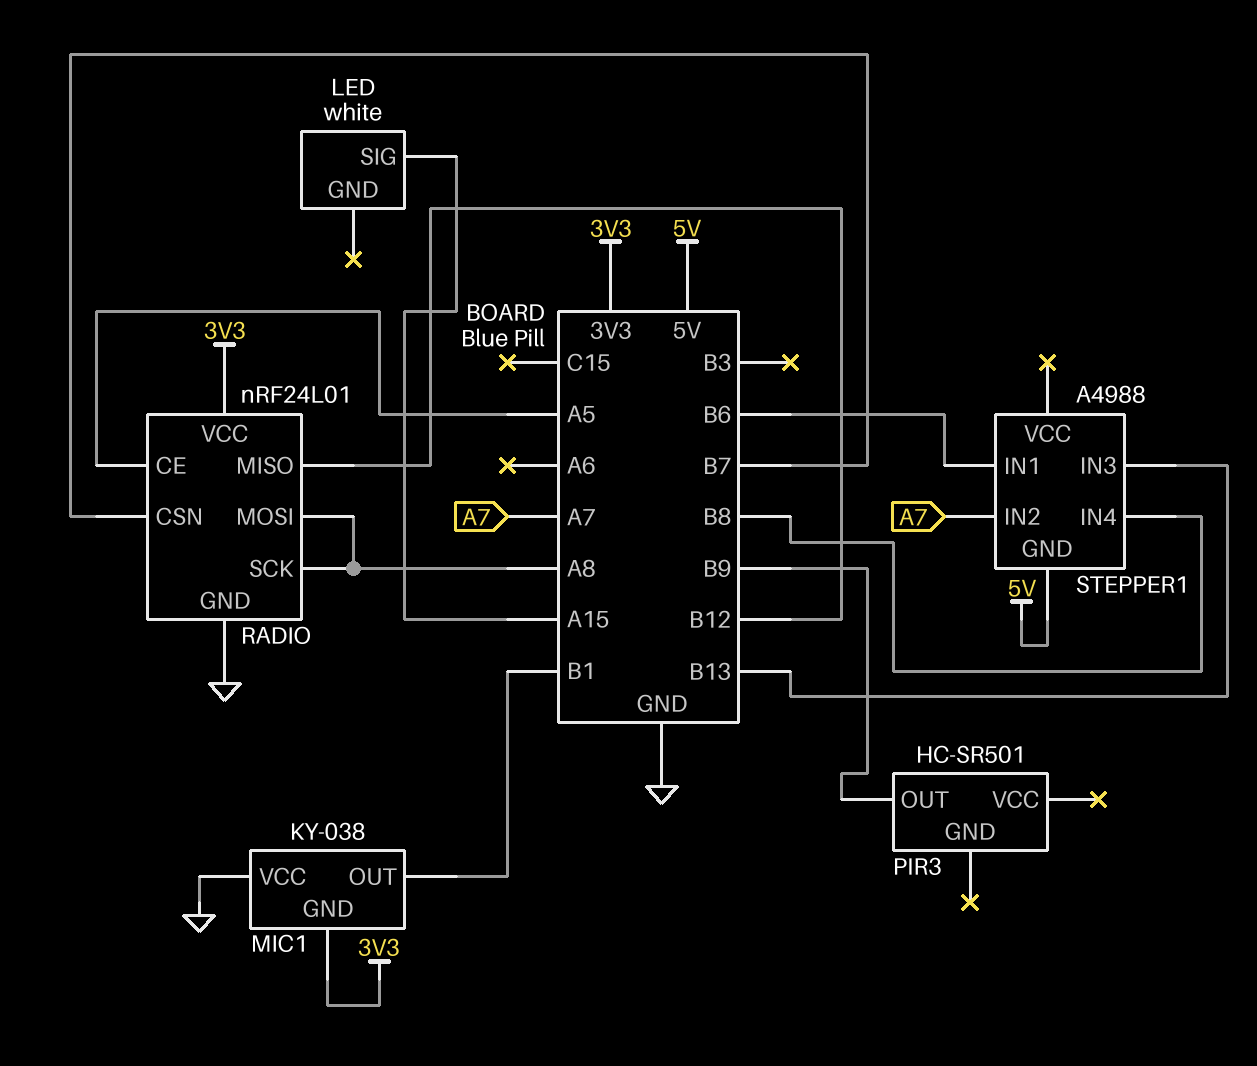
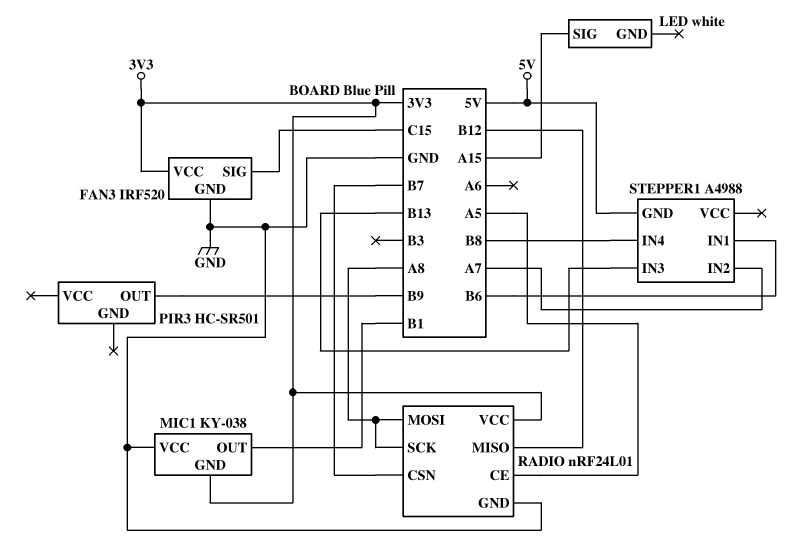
FAN3: none -> IRF520
FAN3 pin GND: none -> GND
FAN3 pin SIG: none -> C15
FAN3 pin VCC: none -> 3V3

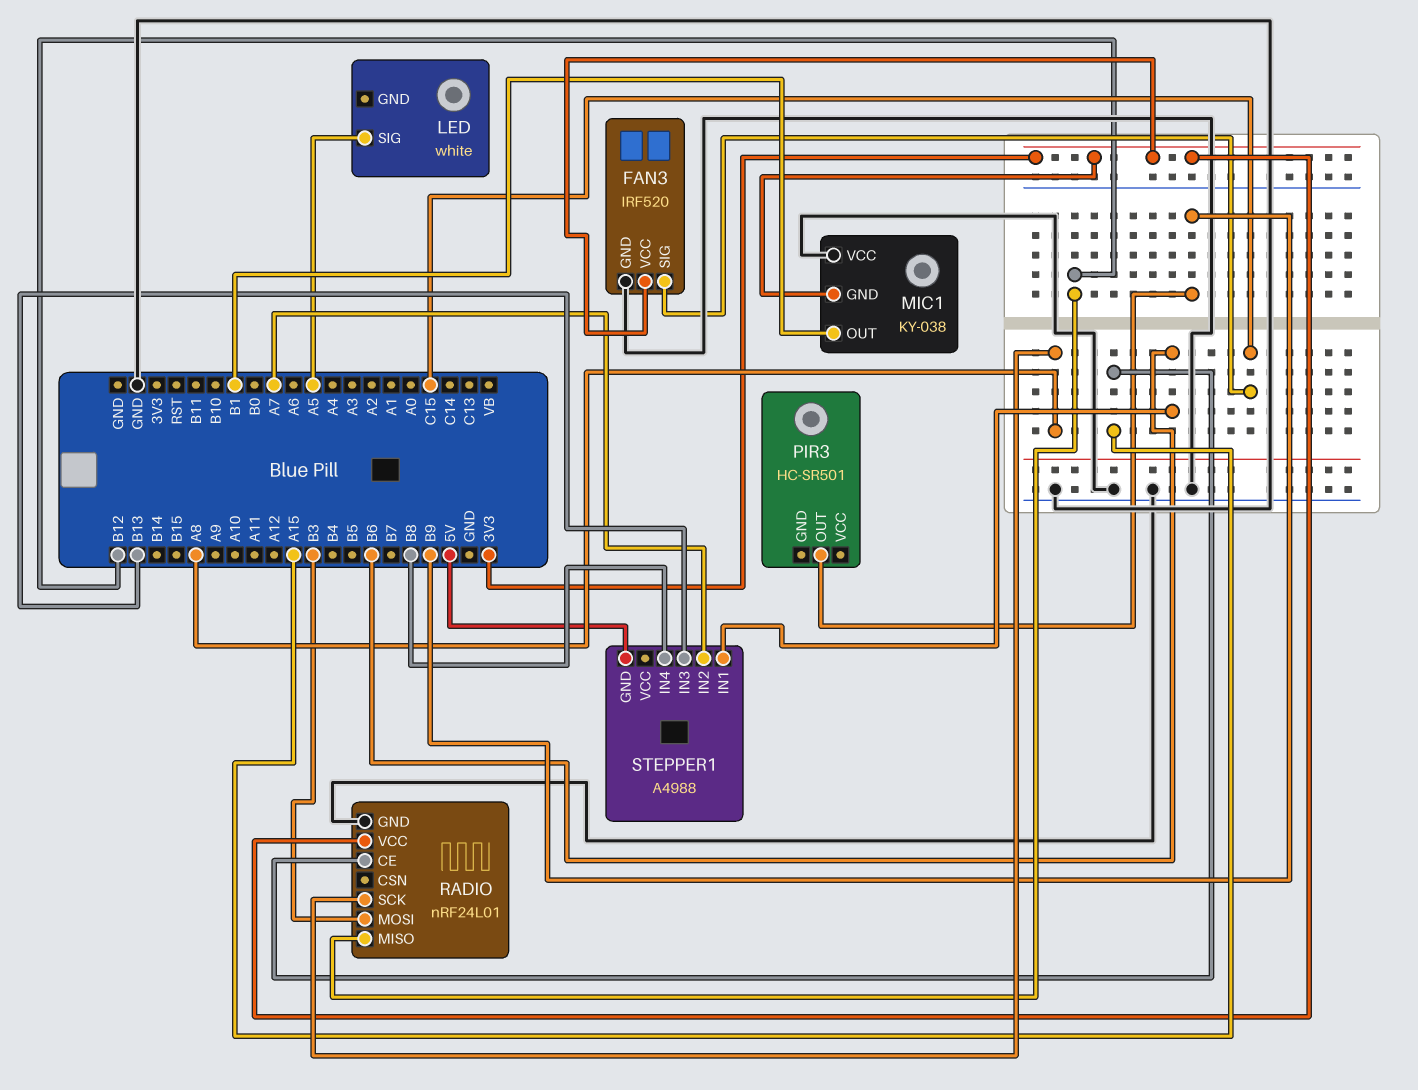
LED pin SIG: A15 -> A5
RADIO pin CE: A5 -> A15
RADIO pin CSN: B7 -> none
RADIO pin MOSI: A8 -> B3

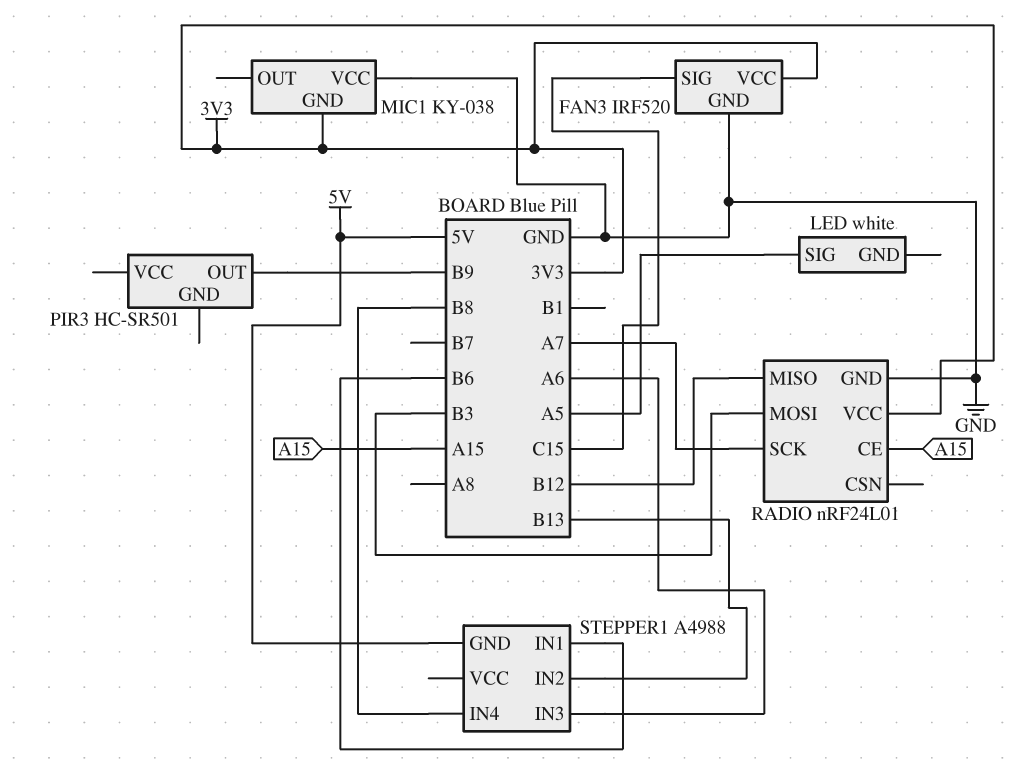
MIC1 pin OUT: B1 -> none
RADIO pin SCK: A8 -> A7
STEPPER1 pin IN2: A7 -> B13
STEPPER1 pin IN3: B13 -> A6

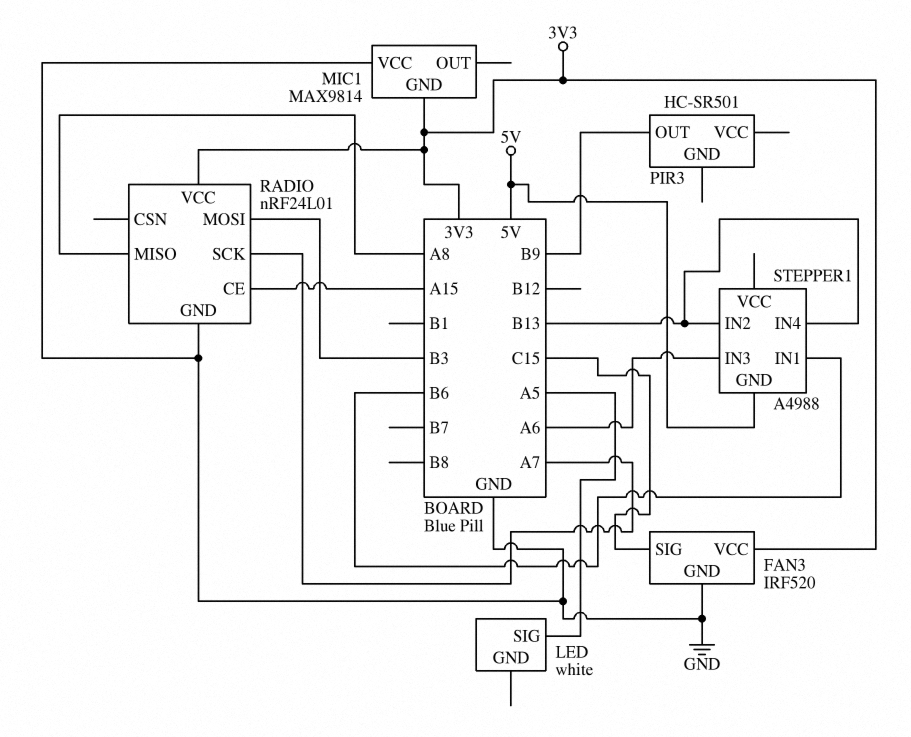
MIC1: KY-038 -> MAX9814
RADIO pin MISO: B12 -> A8
STEPPER1 pin IN4: B8 -> B13

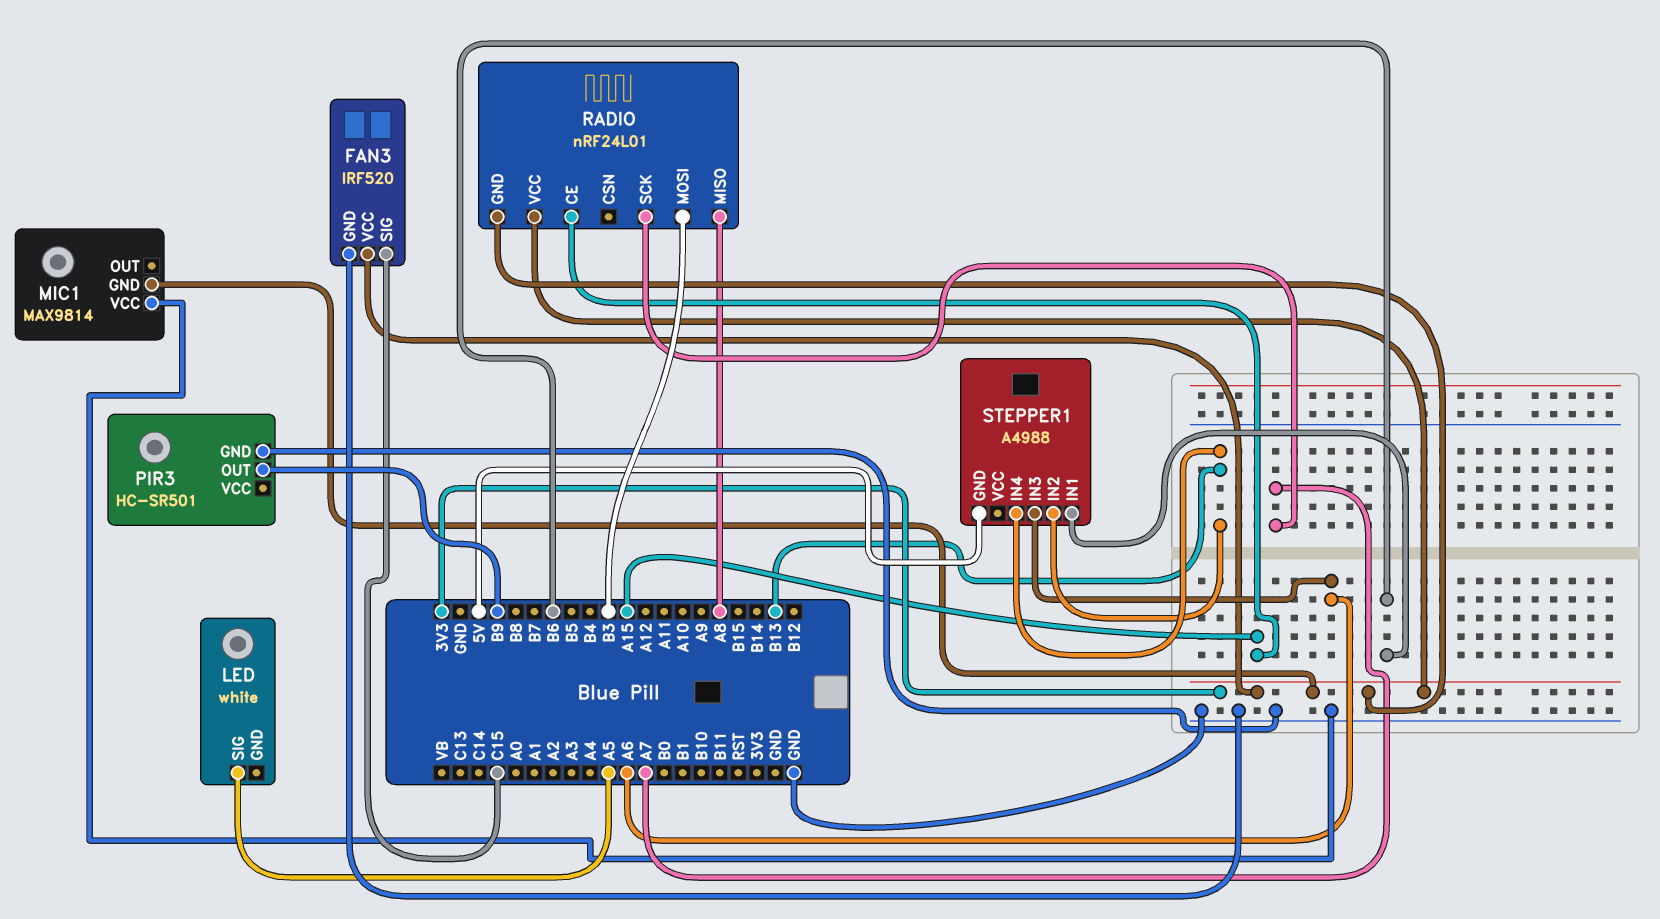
PIR3 pin GND: none -> GND
RADIO pin GND: GND -> 3V3

